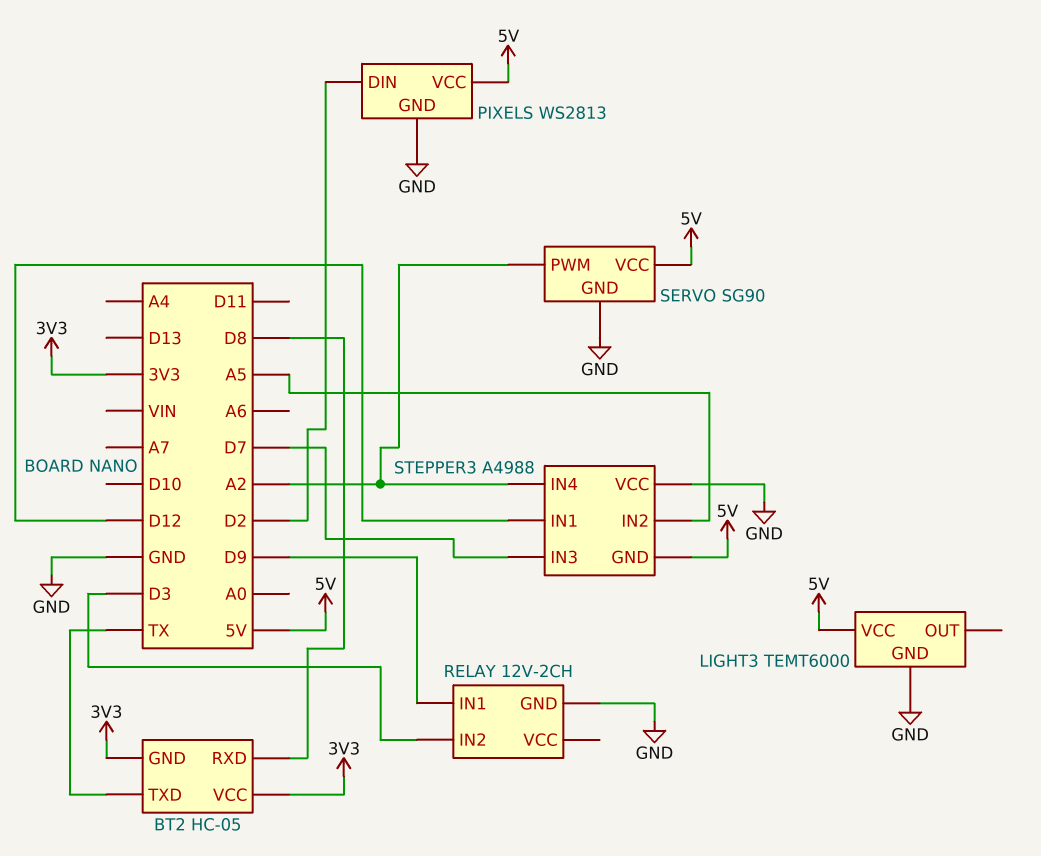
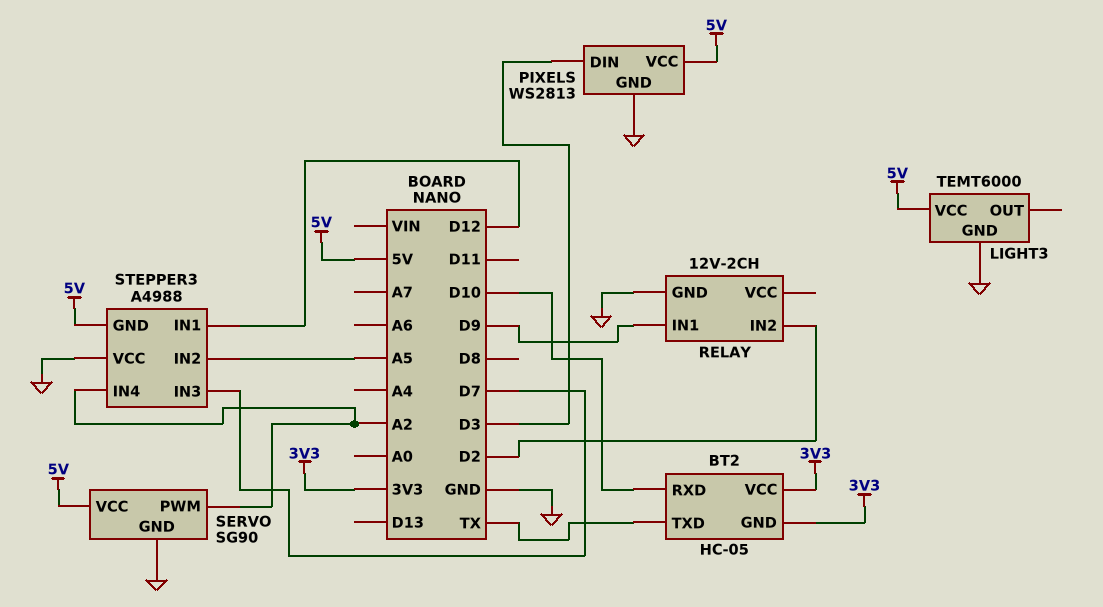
BT2 pin RXD: D8 -> D10
PIXELS pin DIN: D2 -> D3
RELAY pin IN2: D3 -> D2

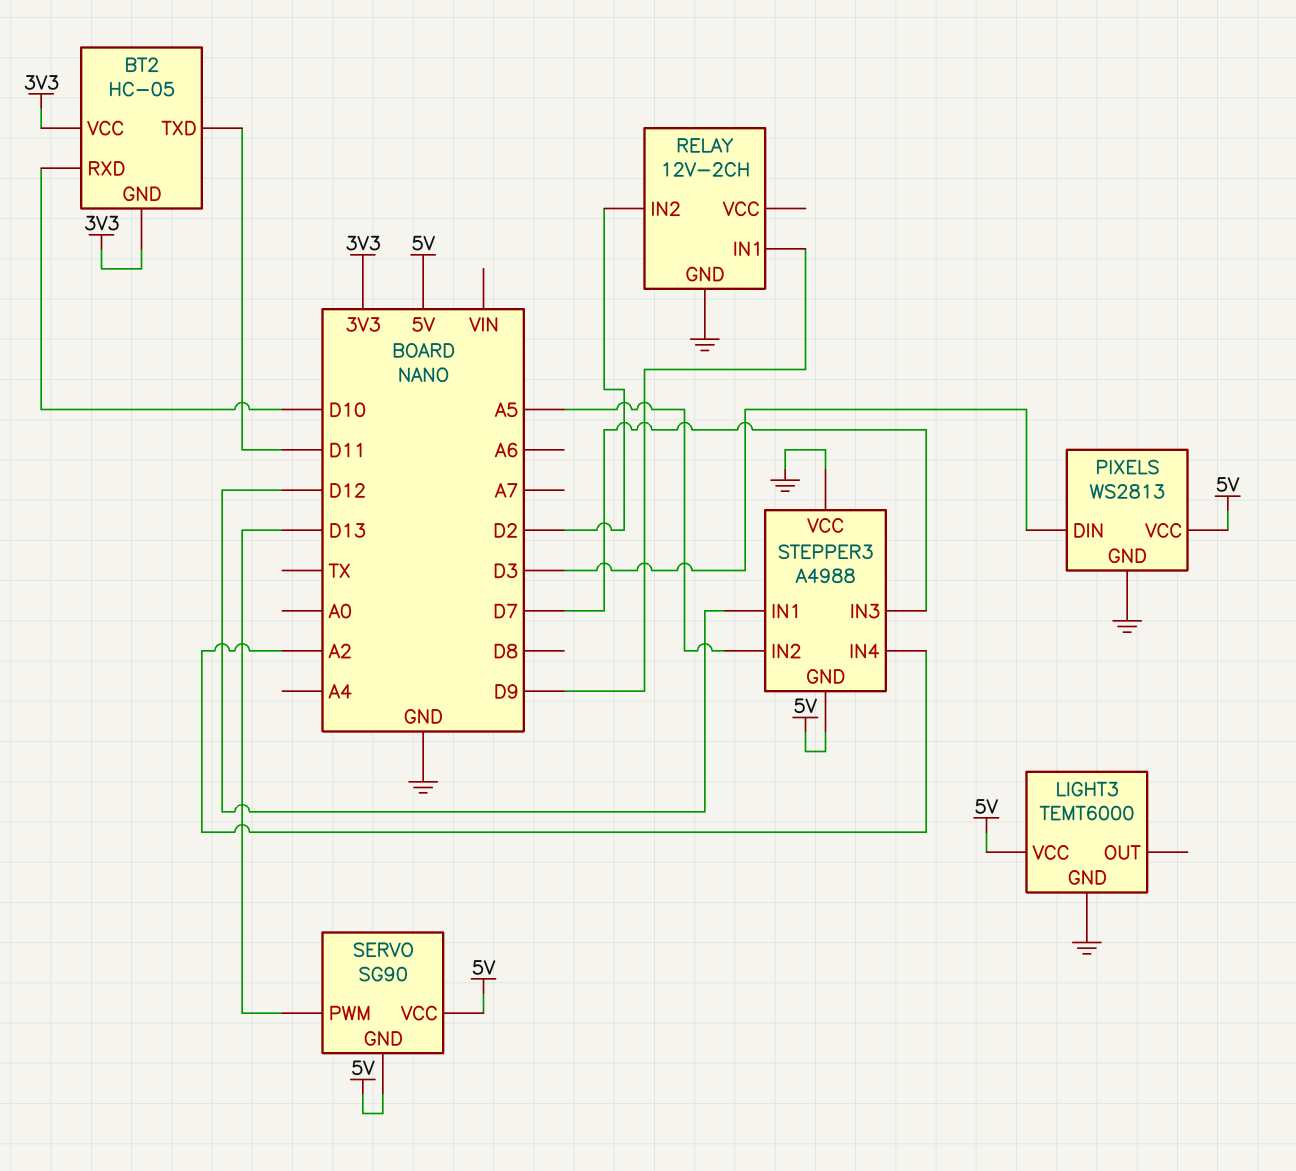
BT2 pin TXD: TX -> D11
SERVO pin GND: GND -> 5V
SERVO pin PWM: A2 -> D13

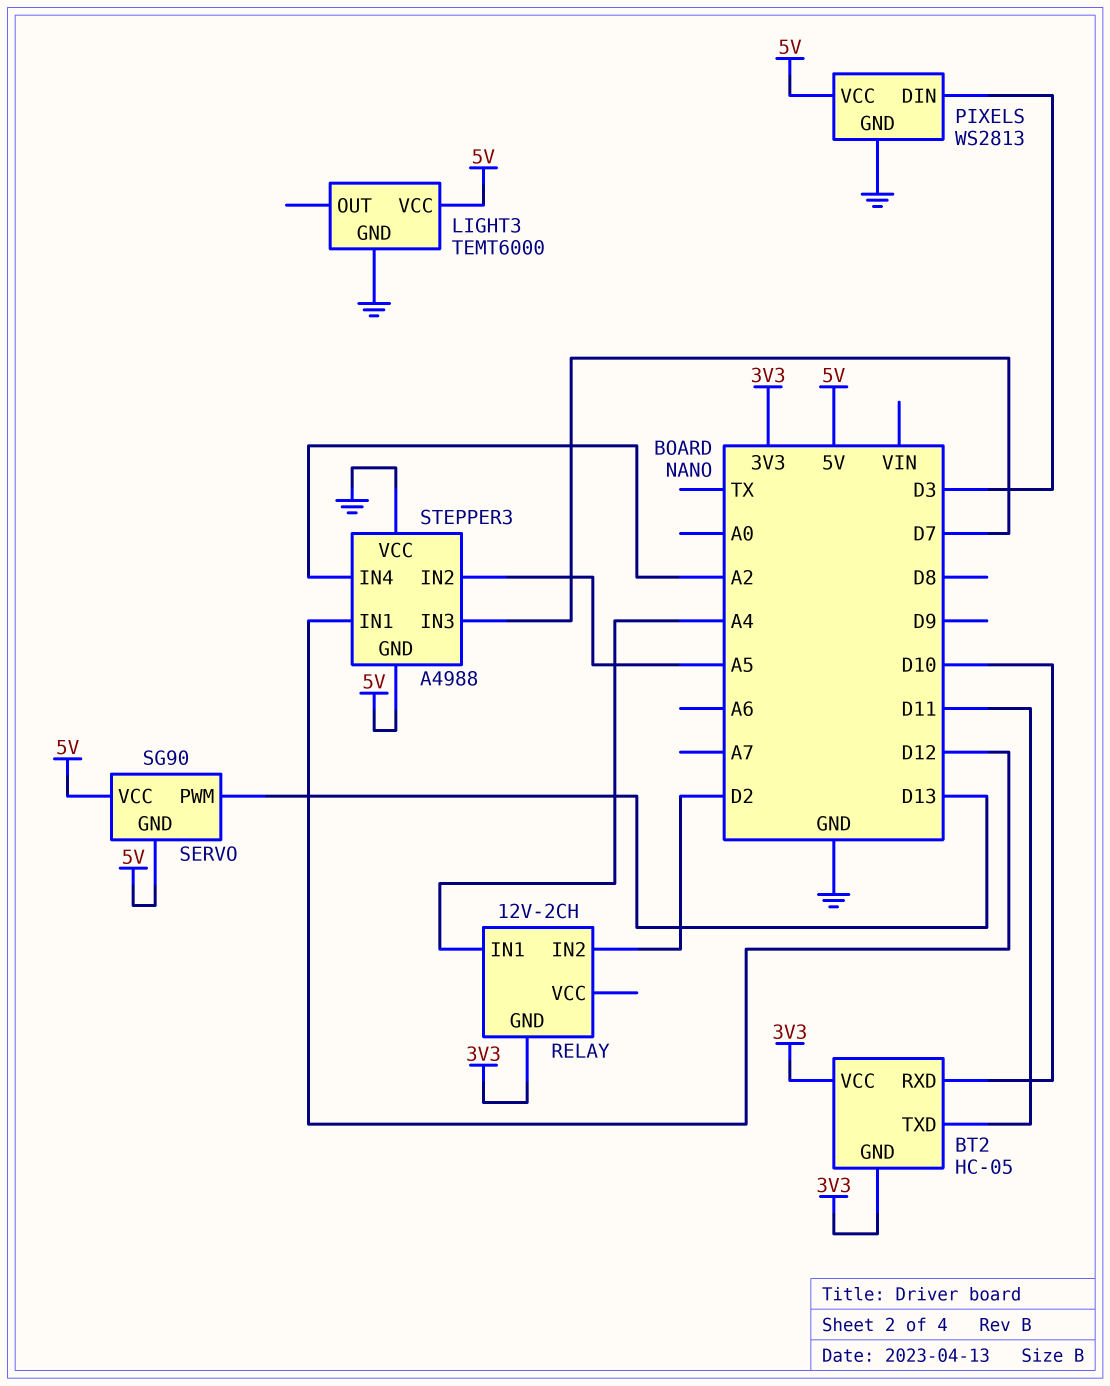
RELAY pin GND: GND -> 3V3
RELAY pin IN1: D9 -> A4

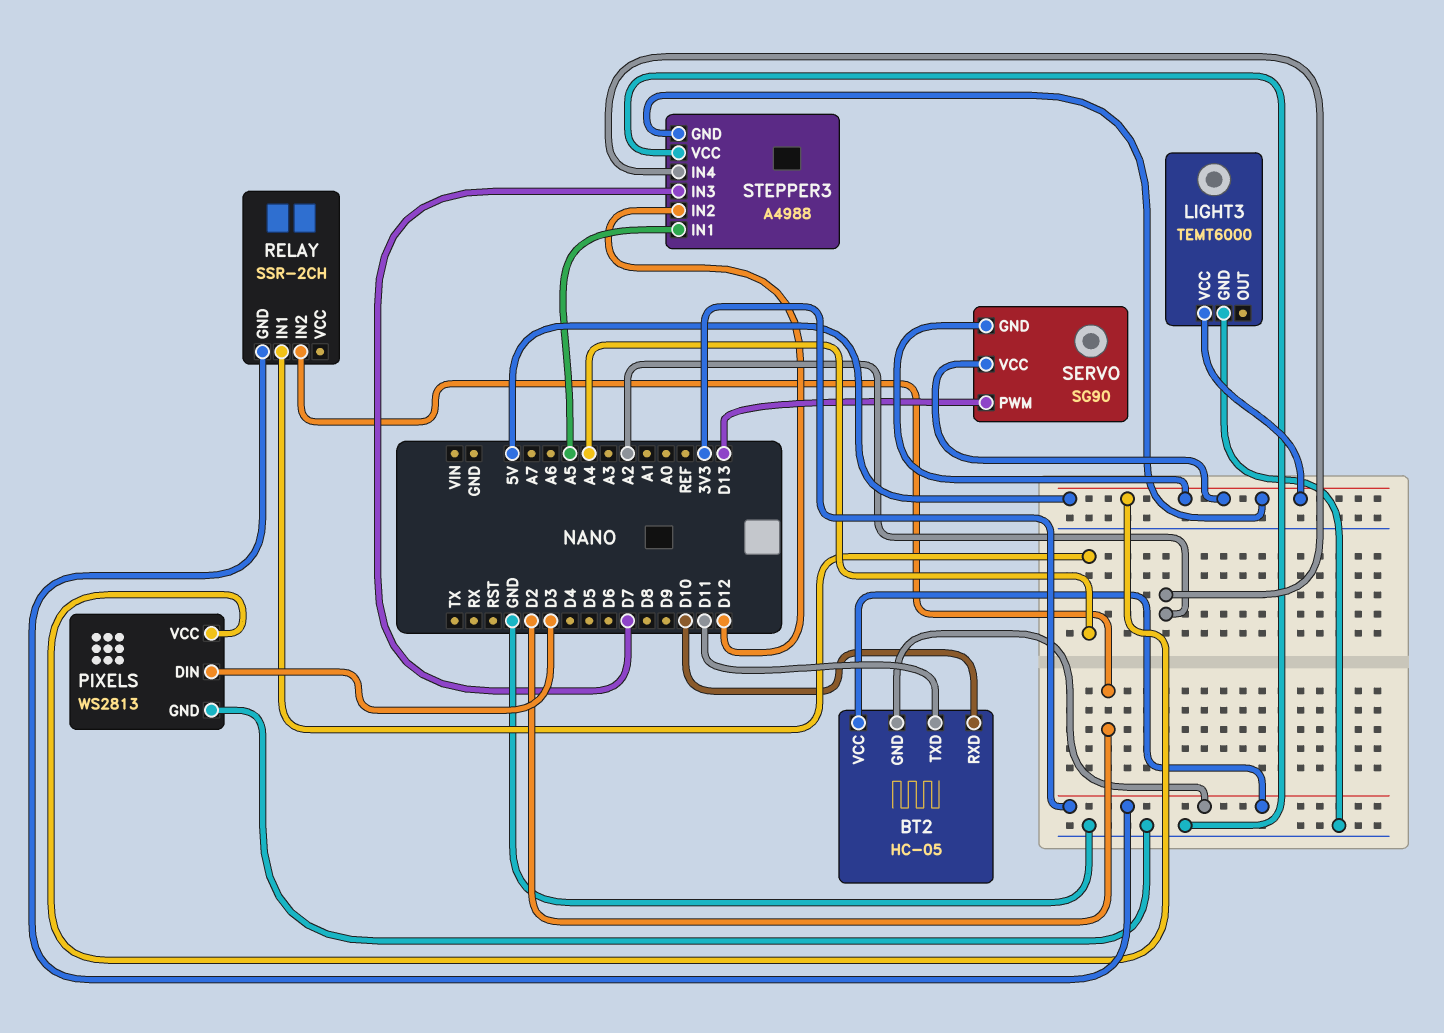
RELAY: 12V-2CH -> SSR-2CH
STEPPER3 pin IN1: D12 -> A5
STEPPER3 pin IN2: A5 -> D12

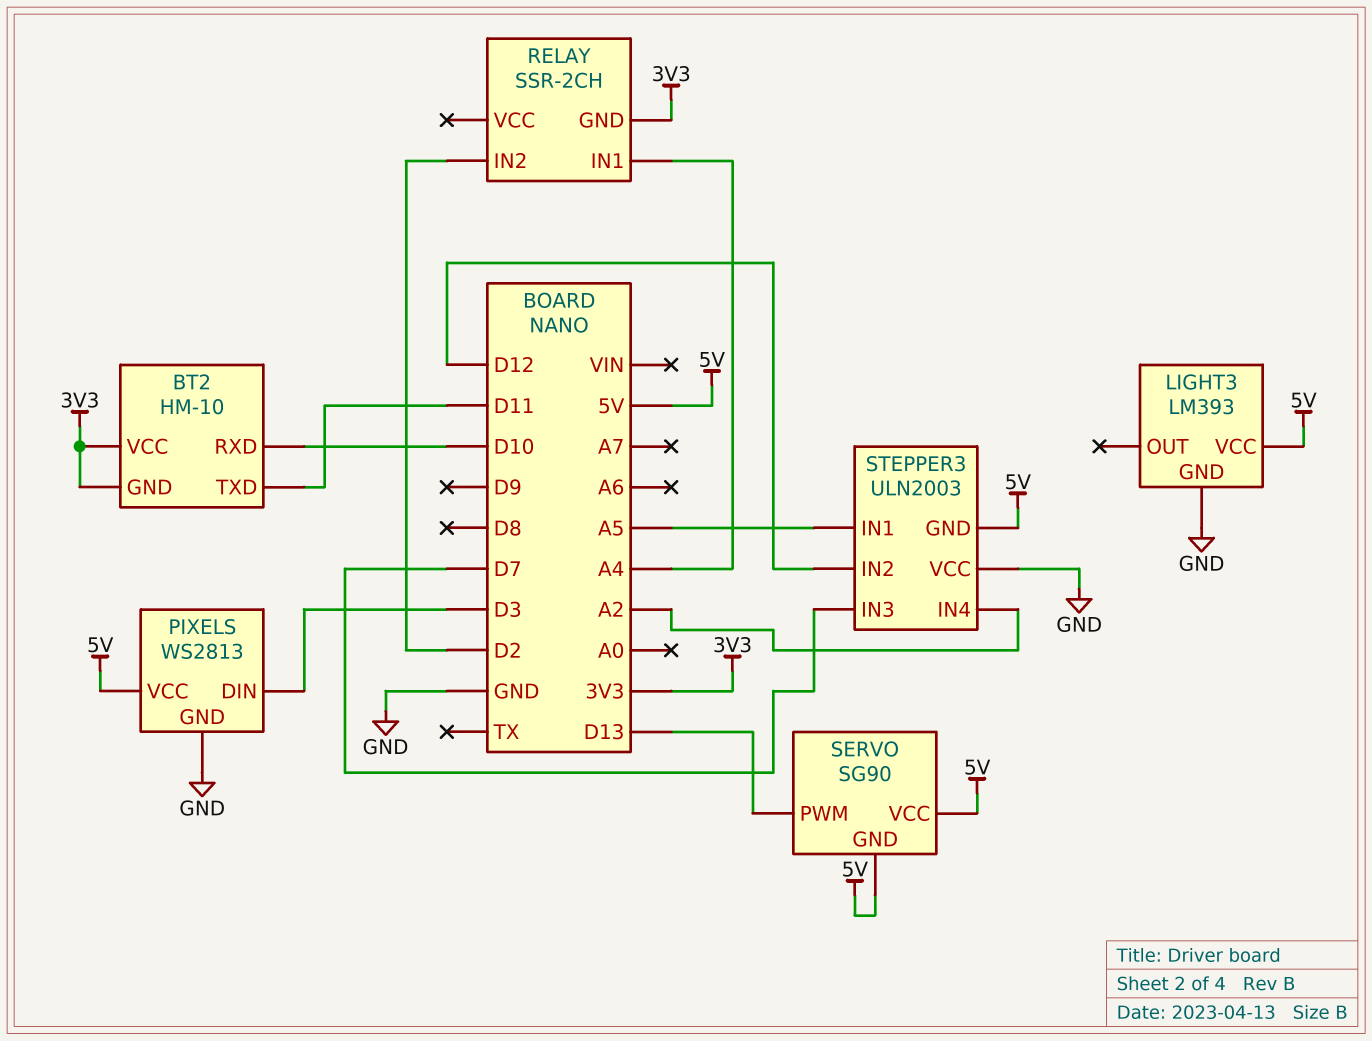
BT2: HC-05 -> HM-10
LIGHT3: TEMT6000 -> LM393
STEPPER3: A4988 -> ULN2003

